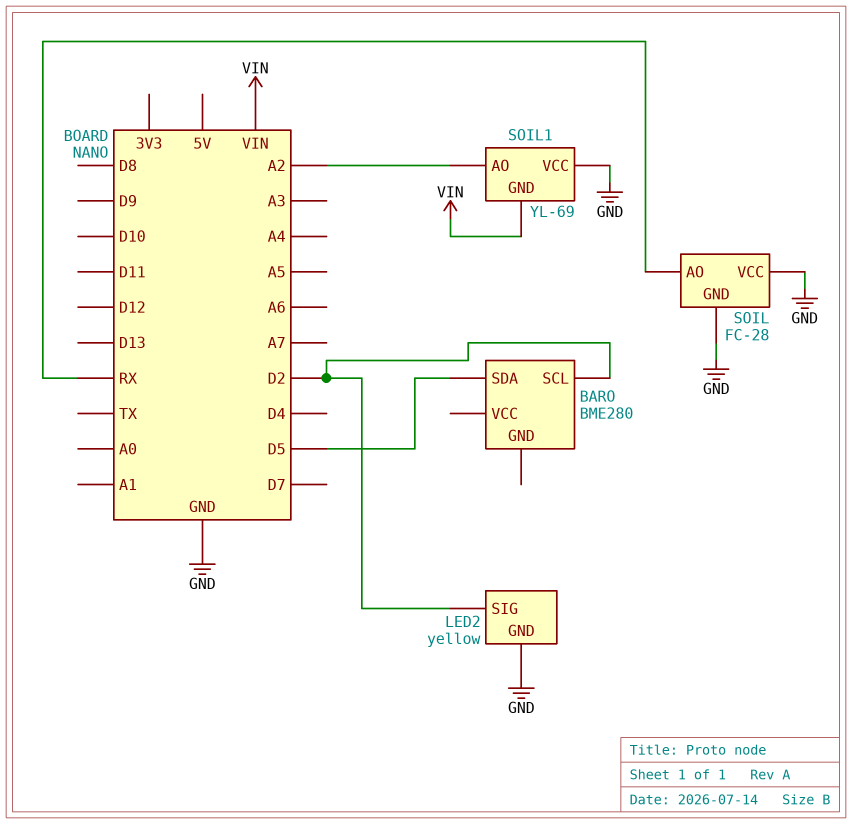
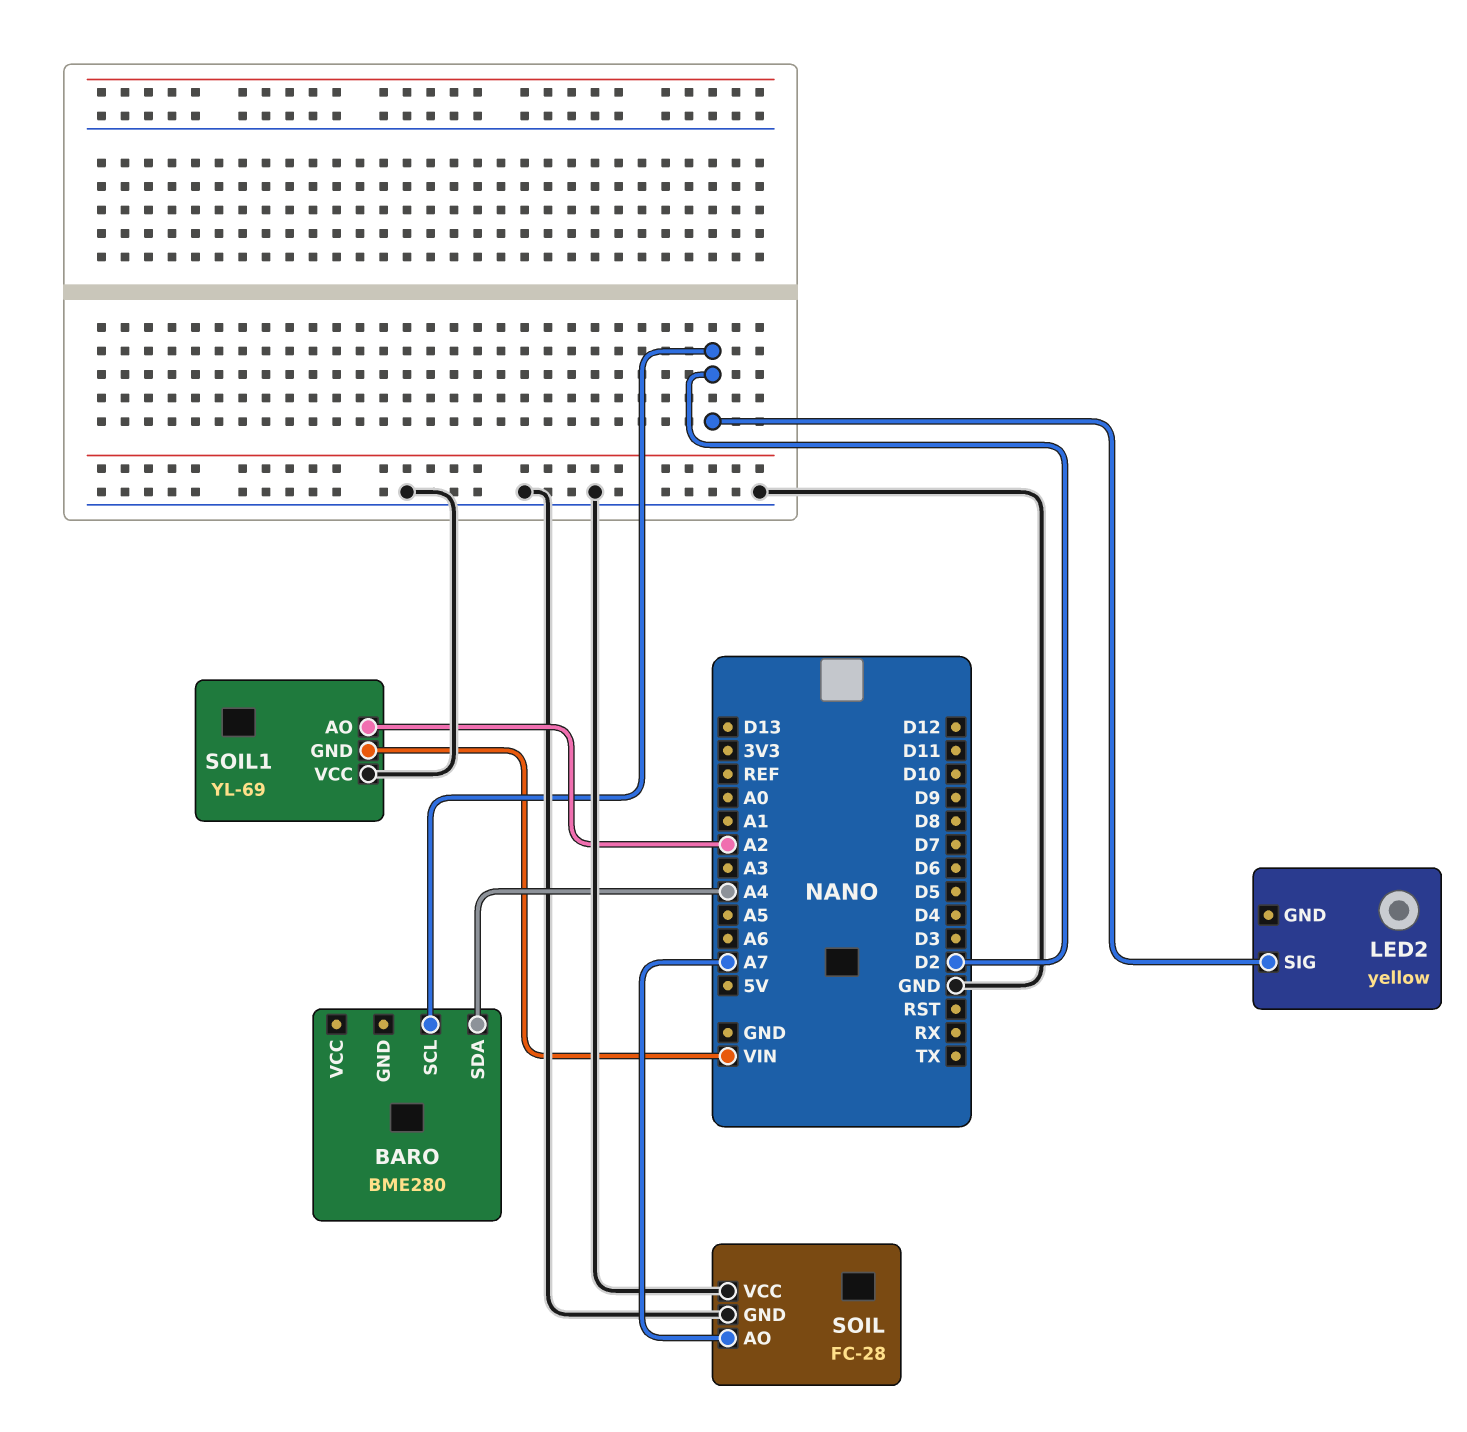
BARO pin SDA: D5 -> A4
LED2 pin GND: GND -> none
SOIL pin AO: RX -> A7

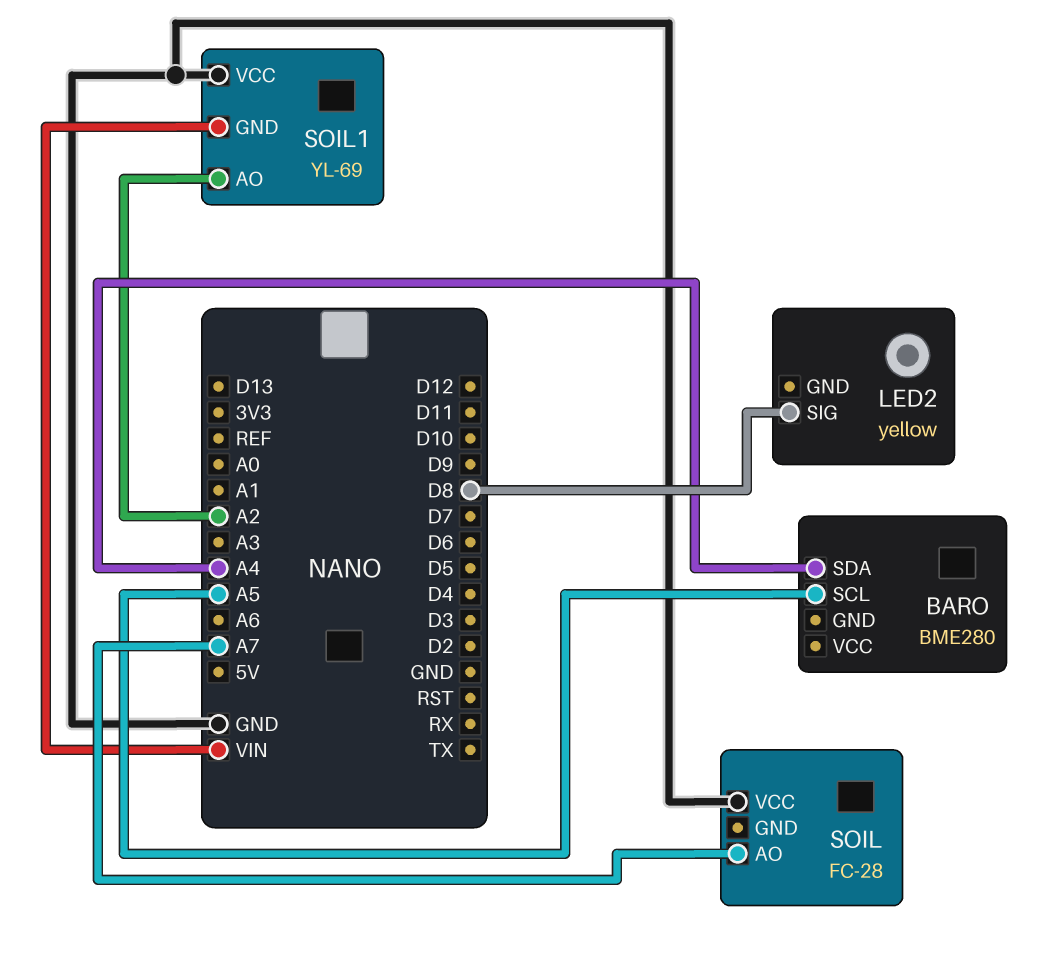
BARO pin SCL: D2 -> A5
LED2 pin SIG: D2 -> D8
SOIL pin GND: GND -> none

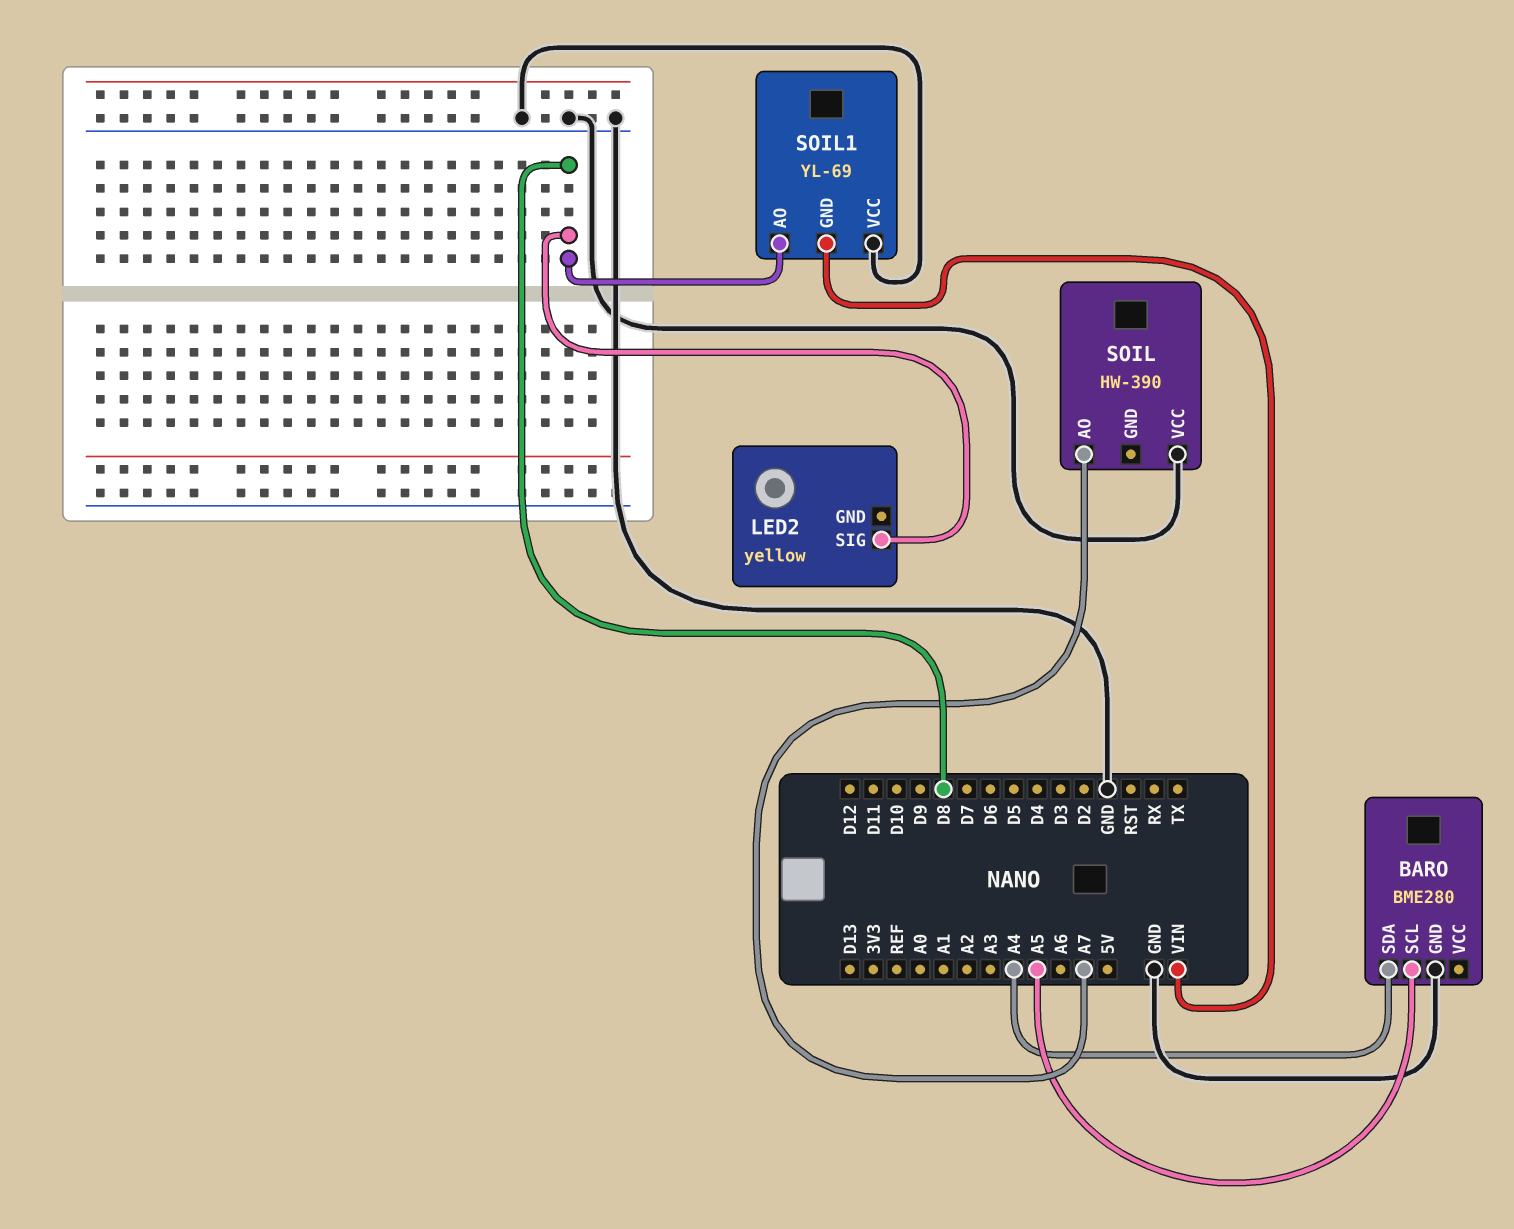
BARO pin GND: none -> GND
SOIL: FC-28 -> HW-390
SOIL1 pin AO: A2 -> D8

